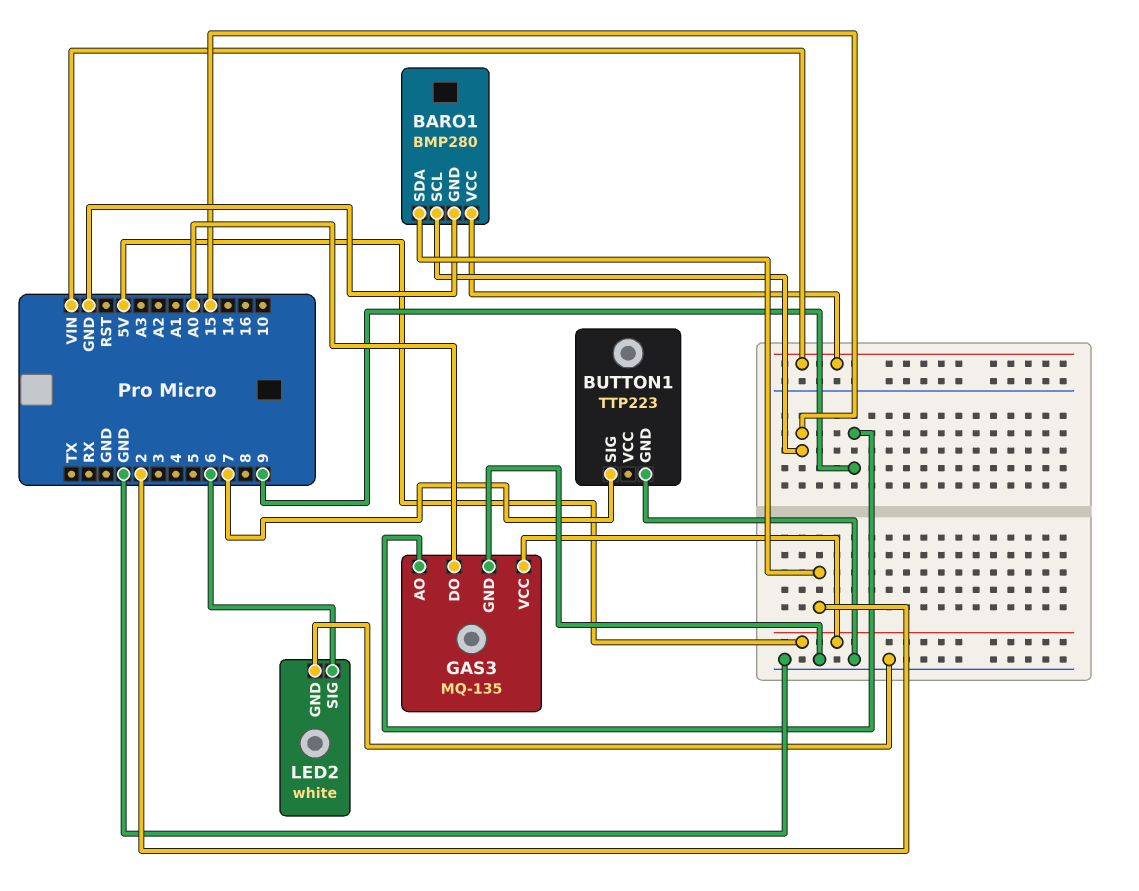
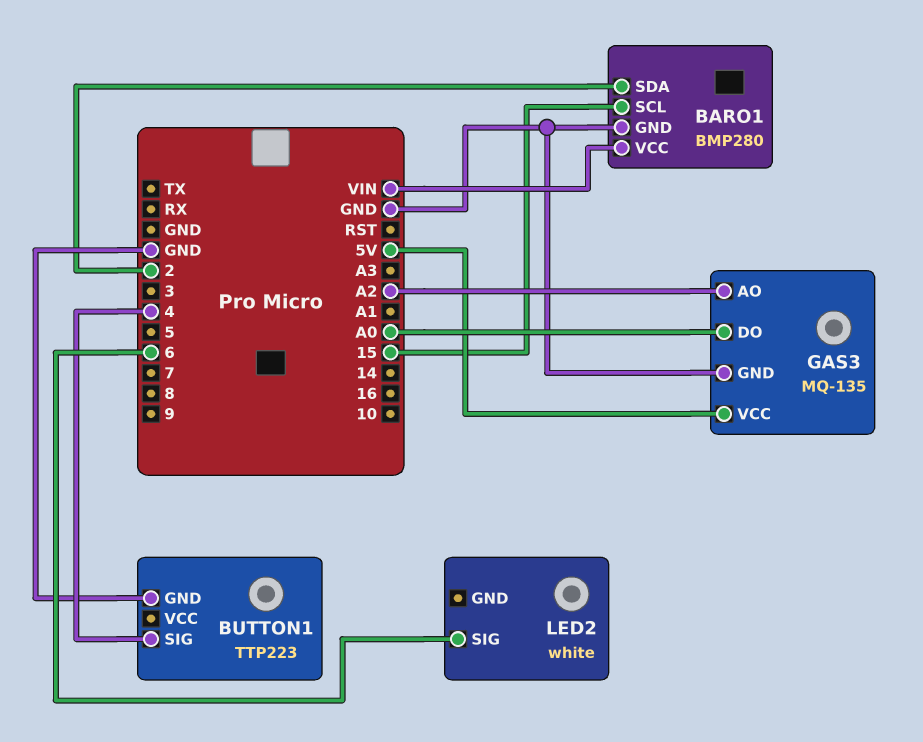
BUTTON1 pin SIG: 7 -> 4
GAS3 pin AO: 9 -> A2
LED2 pin GND: GND -> none

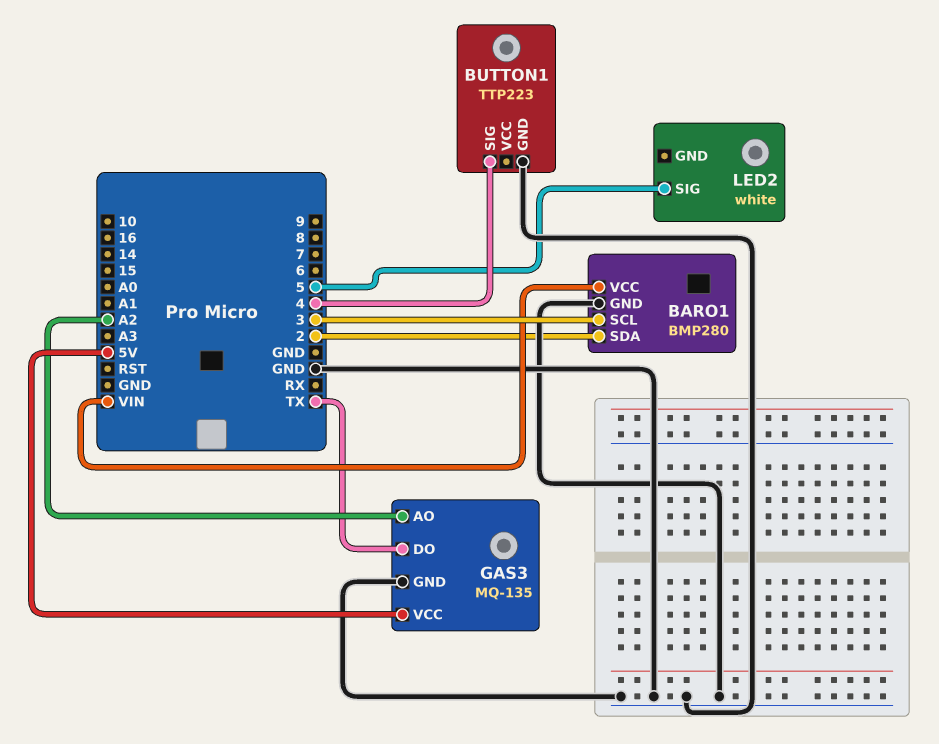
BARO1 pin SCL: 15 -> 3
GAS3 pin DO: A0 -> TX
LED2 pin SIG: 6 -> 5

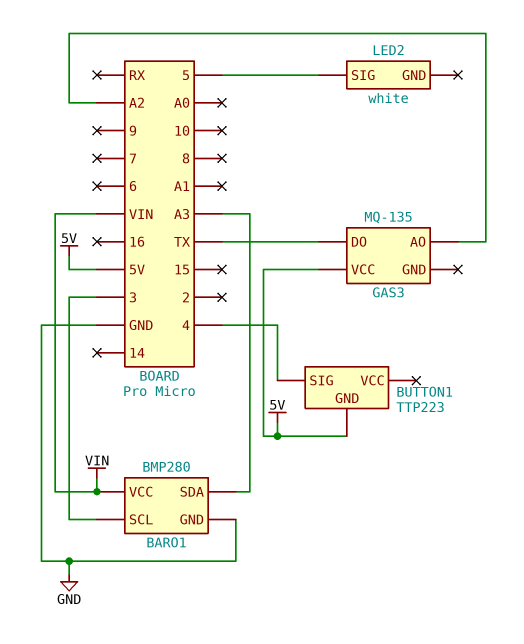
BARO1 pin SDA: 2 -> A3
BUTTON1 pin GND: GND -> 5V
GAS3 pin GND: GND -> none

